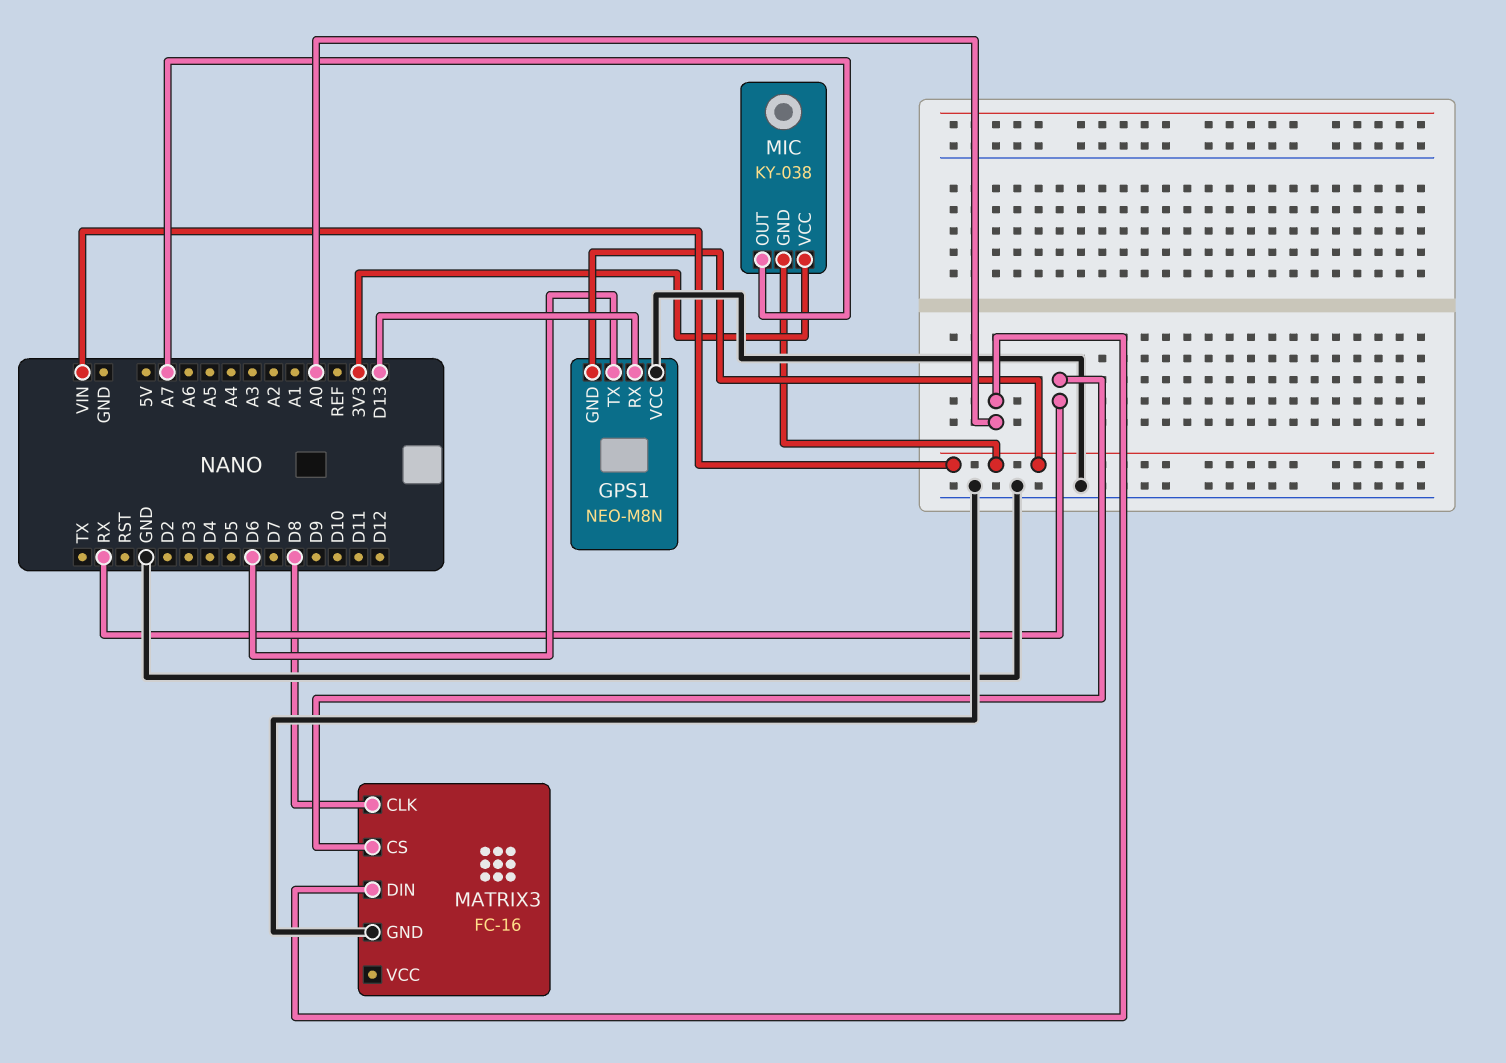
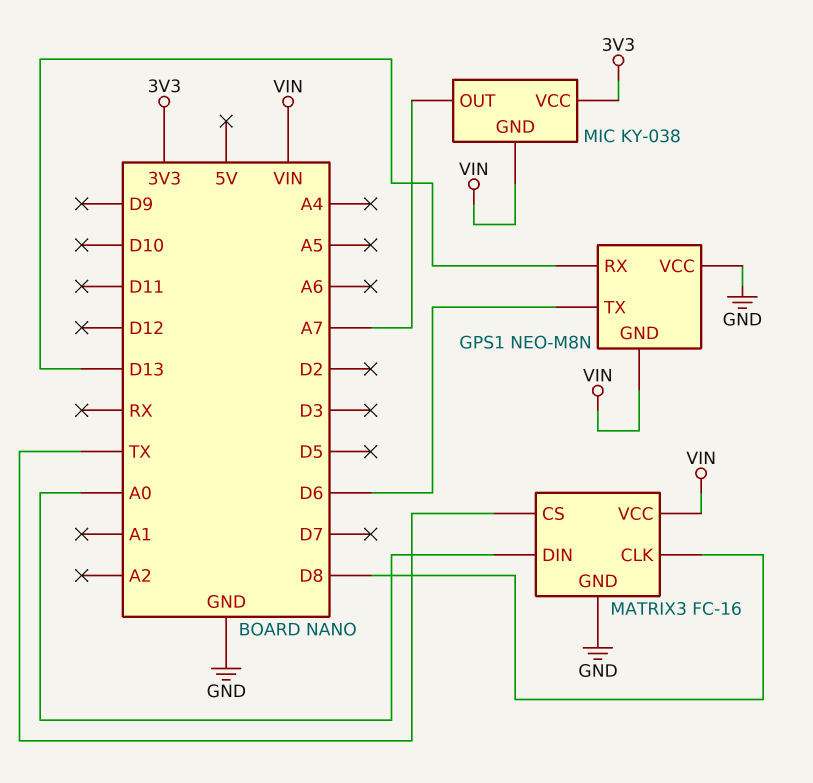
MATRIX3 pin CS: RX -> TX
MATRIX3 pin VCC: none -> VIN

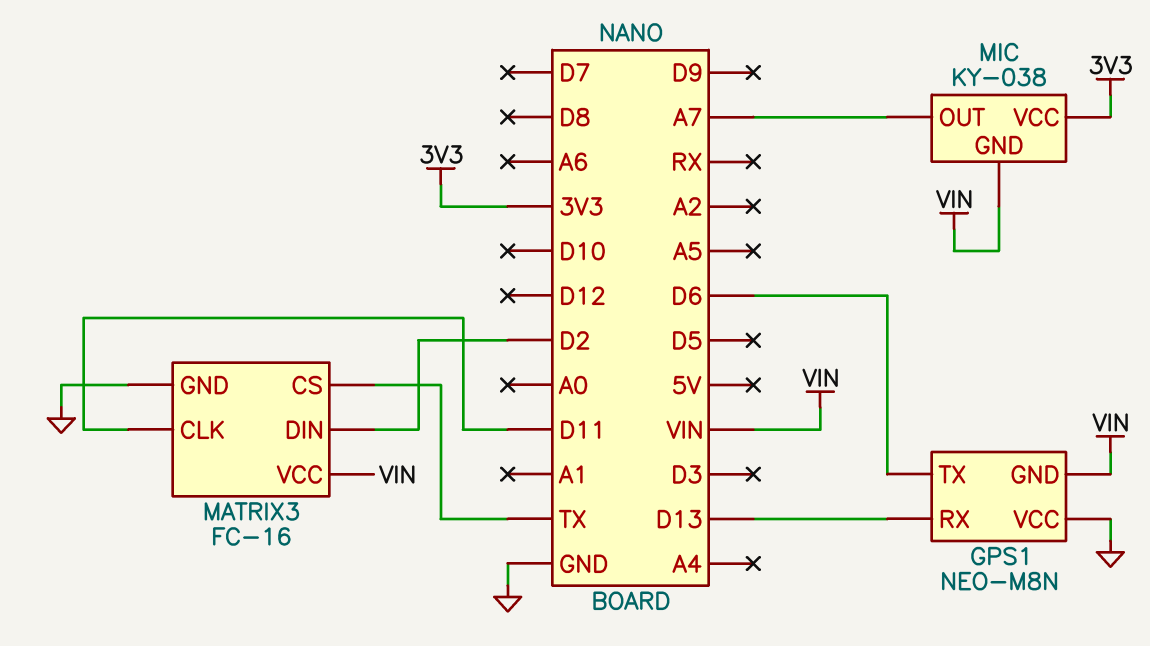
MATRIX3 pin CLK: D8 -> D11
MATRIX3 pin DIN: A0 -> D2

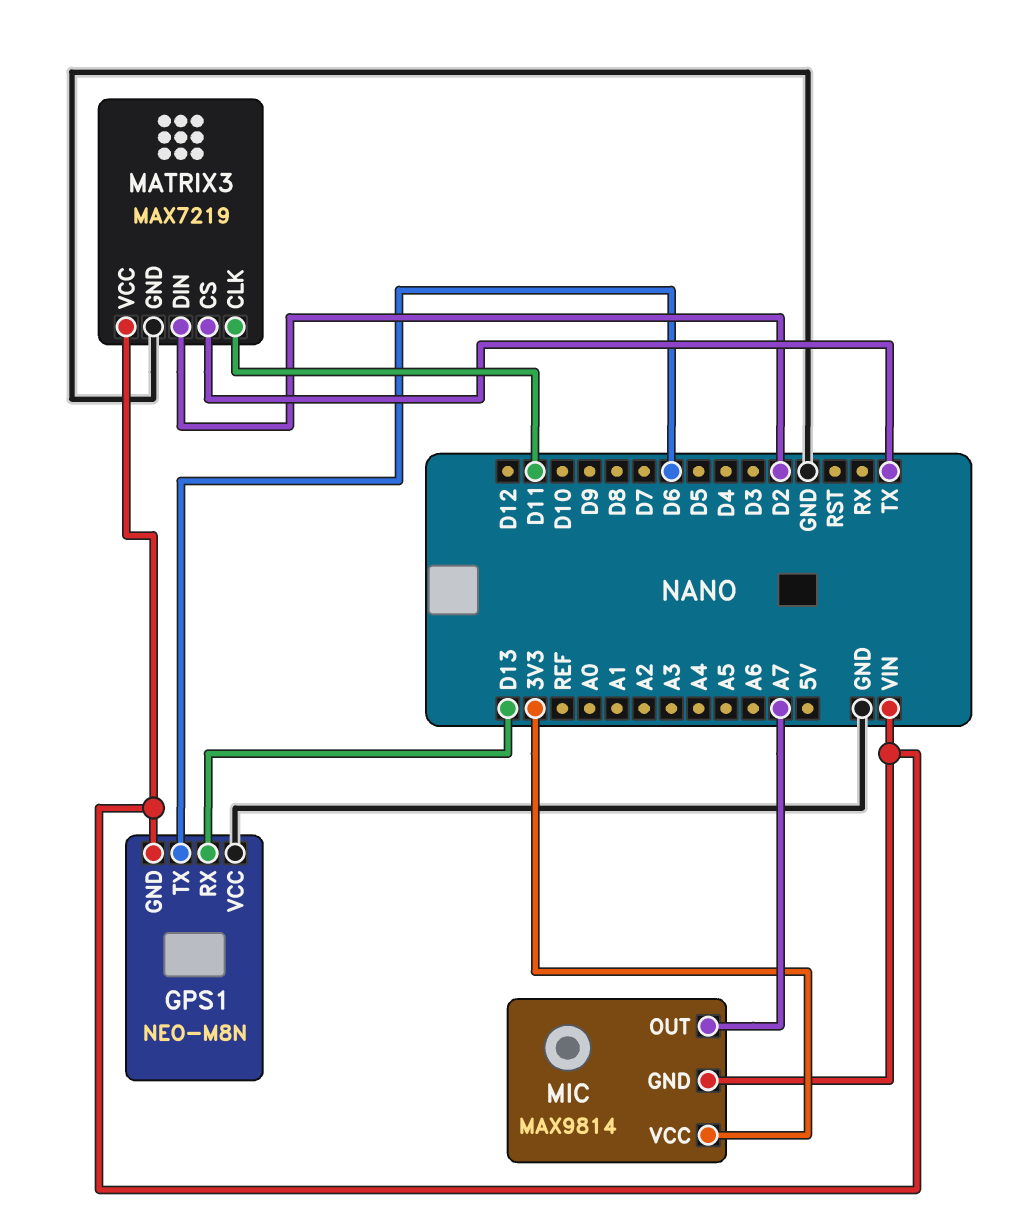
MATRIX3: FC-16 -> MAX7219
MIC: KY-038 -> MAX9814

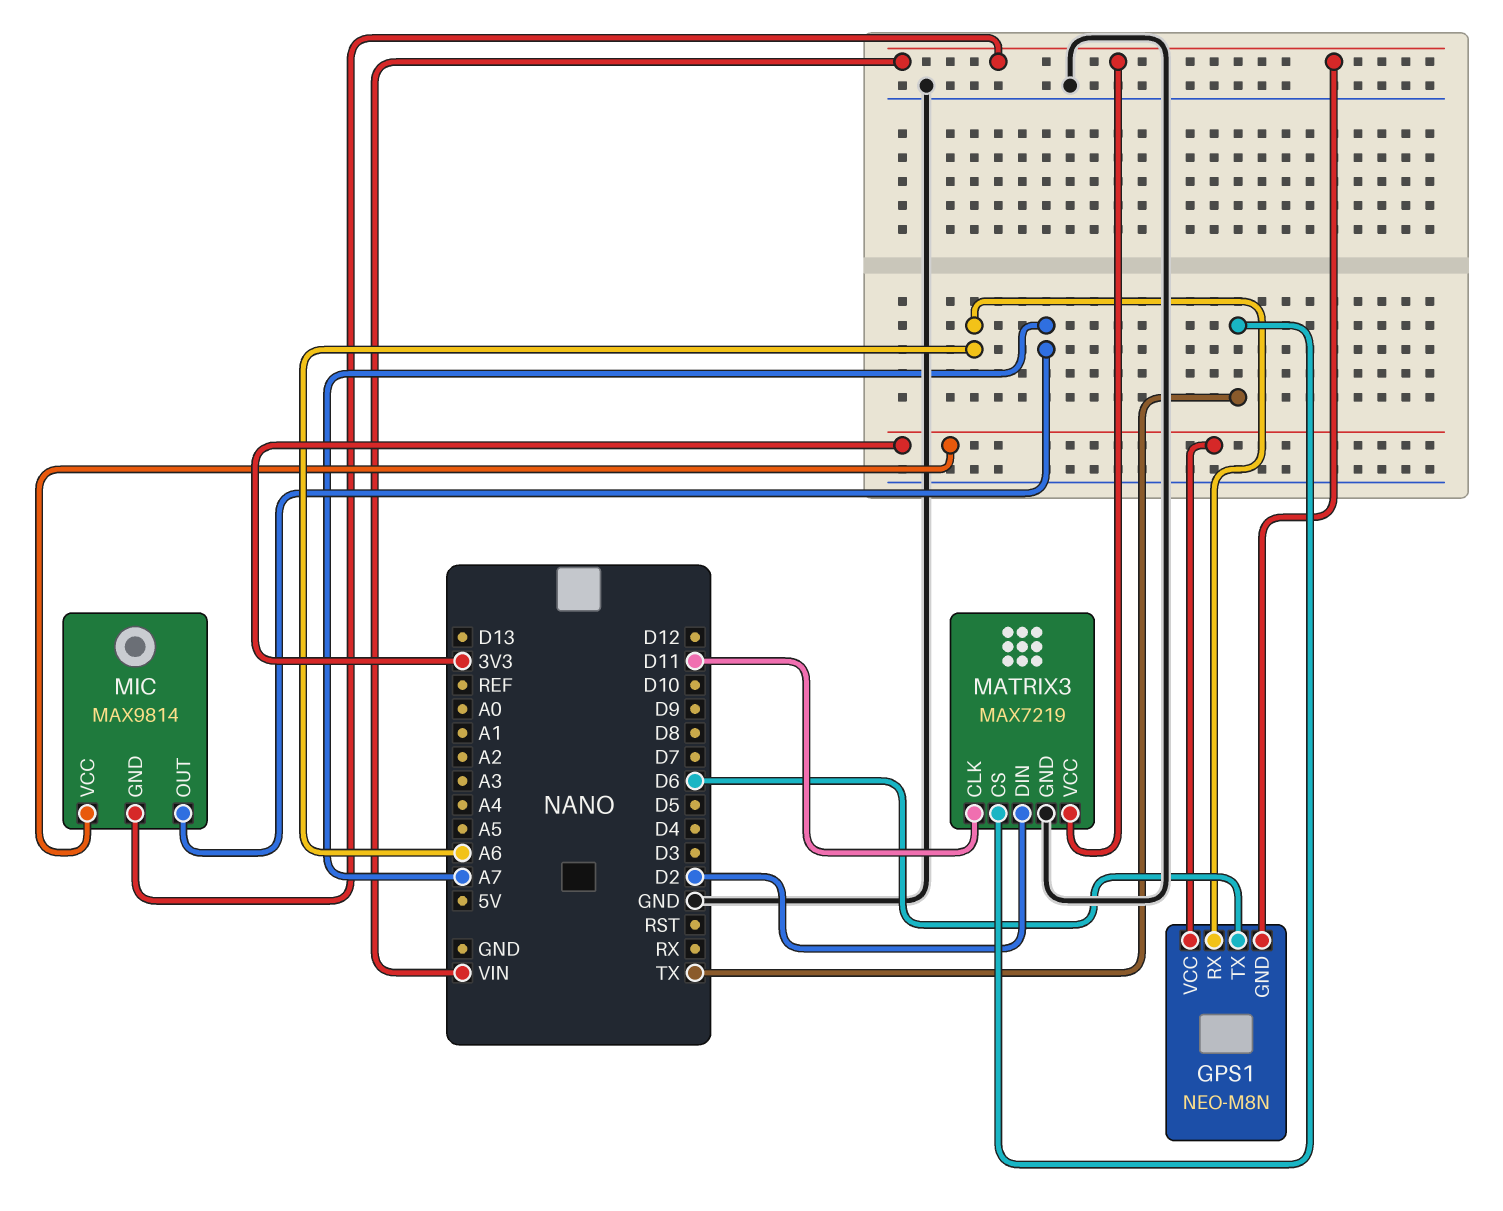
GPS1 pin RX: D13 -> A6
GPS1 pin VCC: GND -> 3V3

